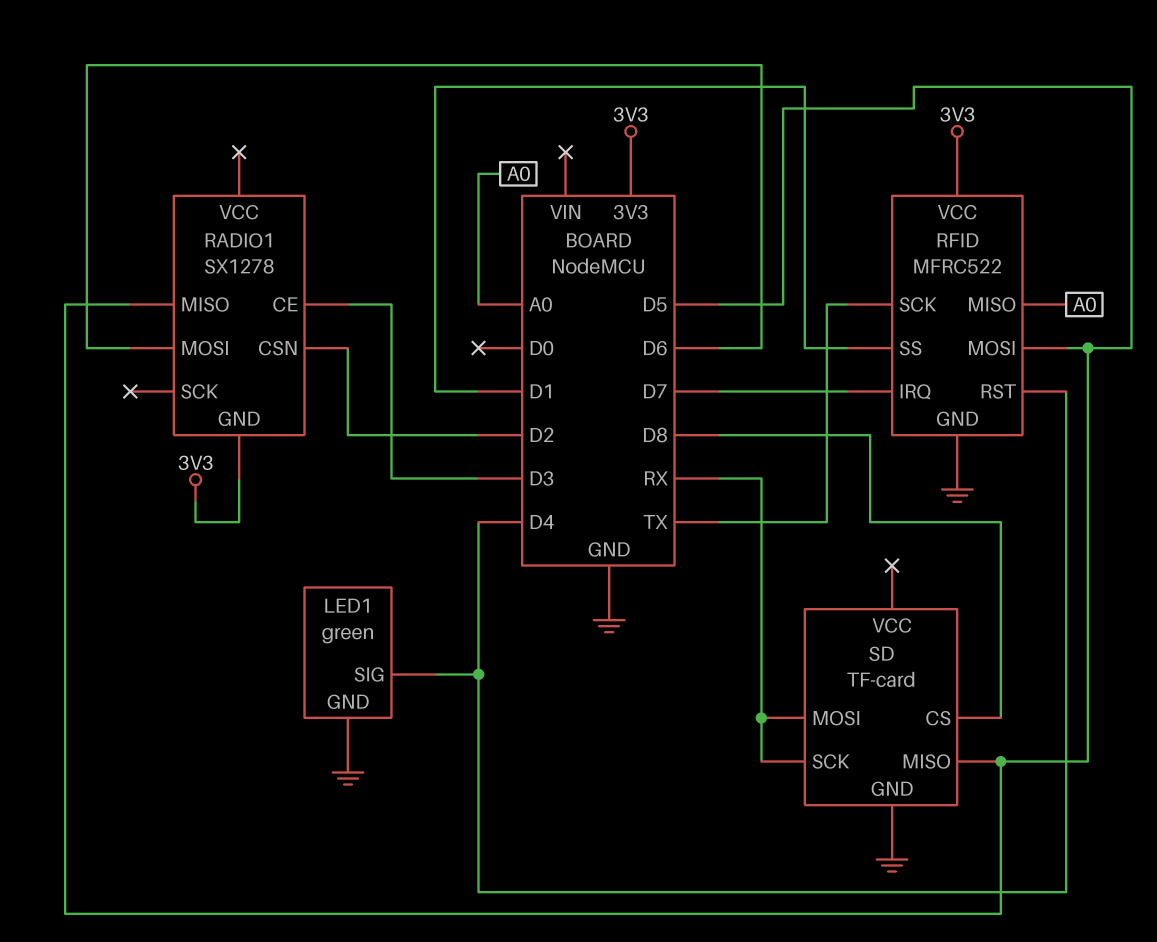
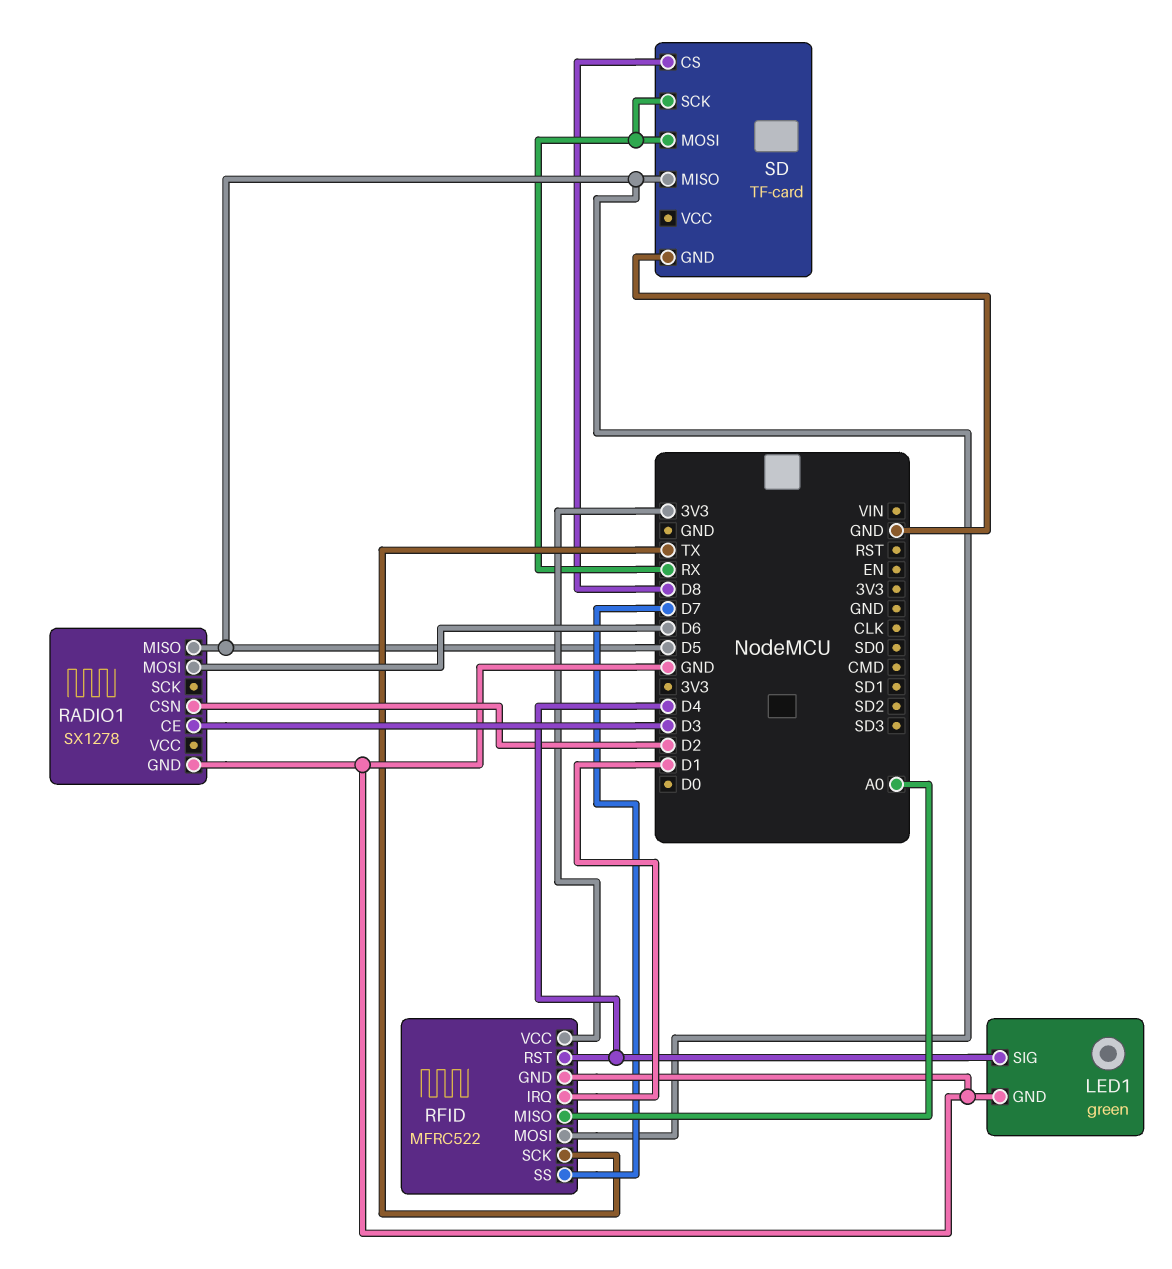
RADIO1 pin GND: 3V3 -> GND
RFID pin IRQ: D7 -> D1
RFID pin SS: D1 -> D7

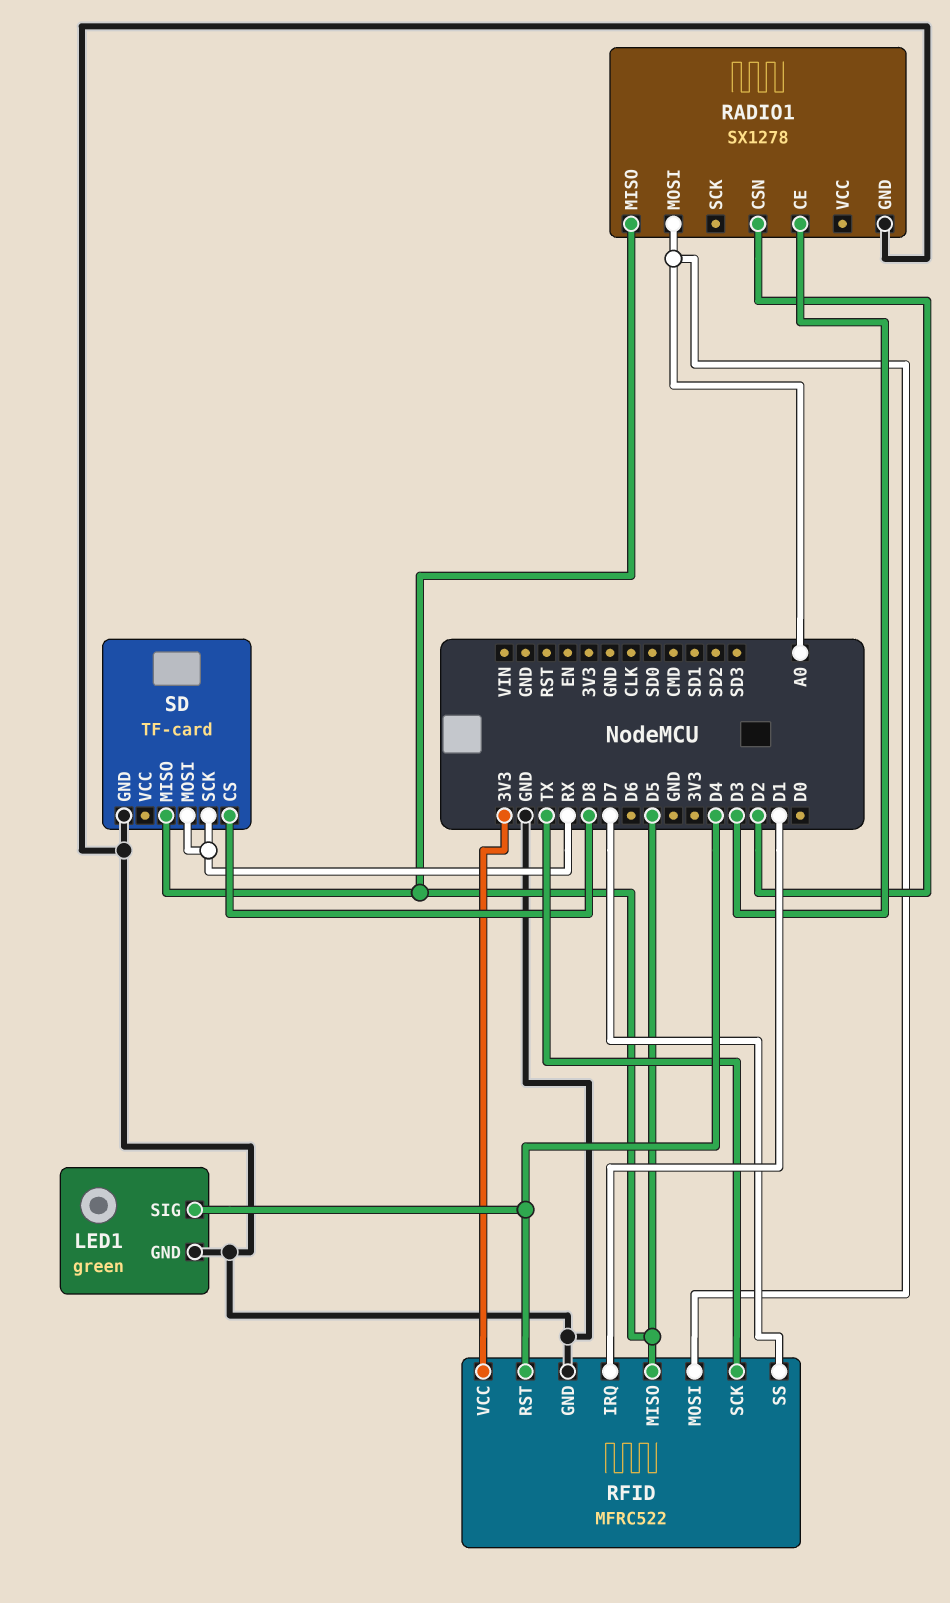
RADIO1 pin MOSI: D6 -> A0
RFID pin MISO: A0 -> D5
RFID pin MOSI: D5 -> A0

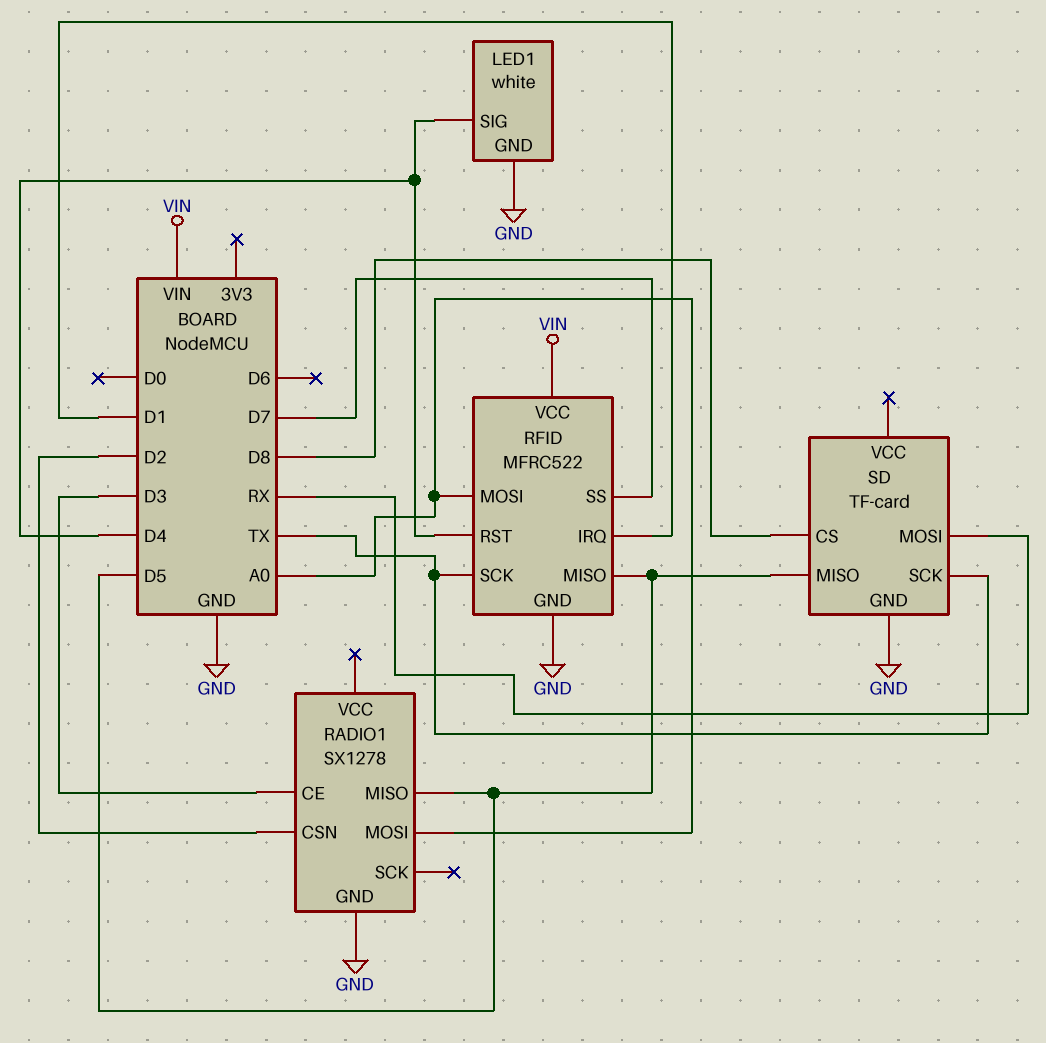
LED1: green -> white
RFID pin VCC: 3V3 -> VIN
SD pin SCK: RX -> TX

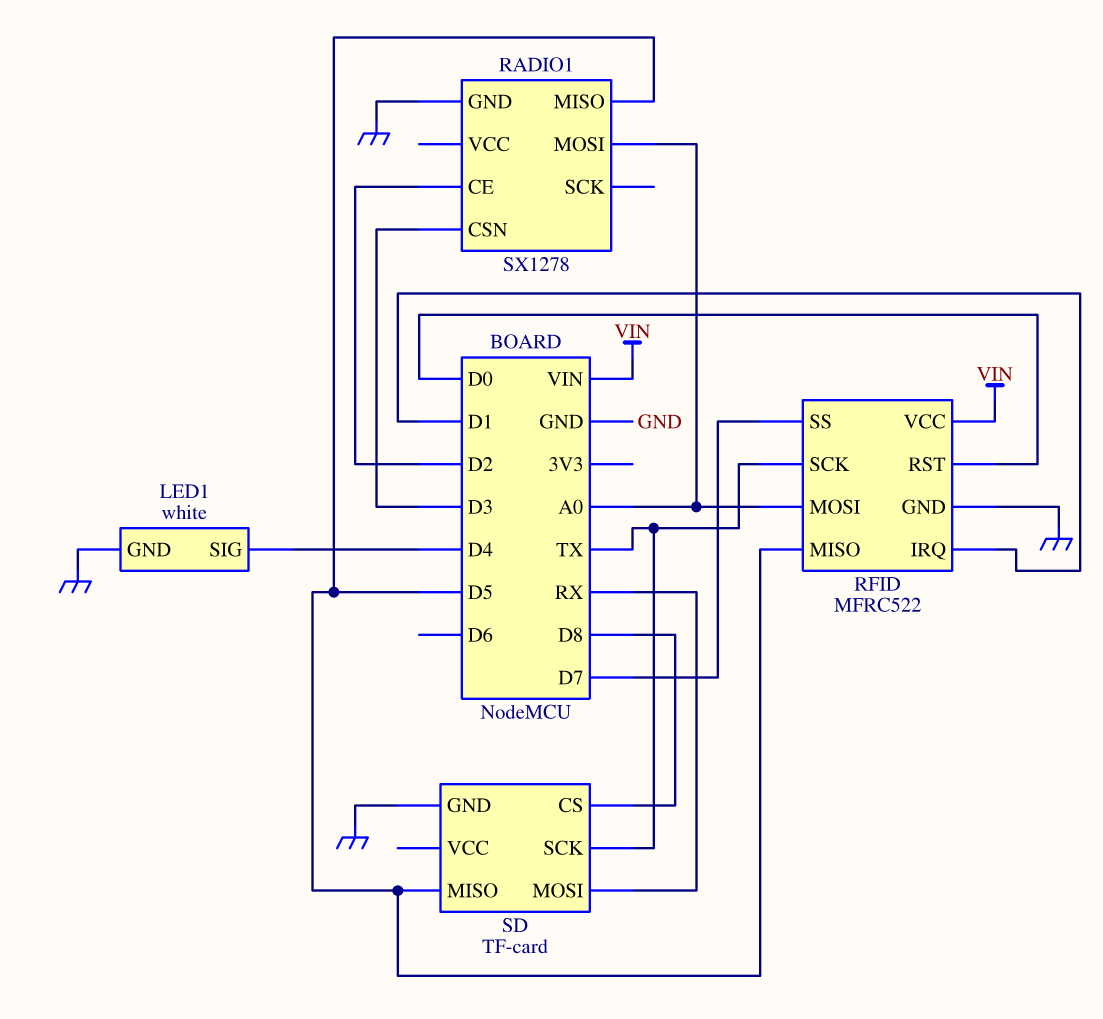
RADIO1 pin CE: D3 -> D2
RADIO1 pin CSN: D2 -> D3
RFID pin RST: D4 -> D0

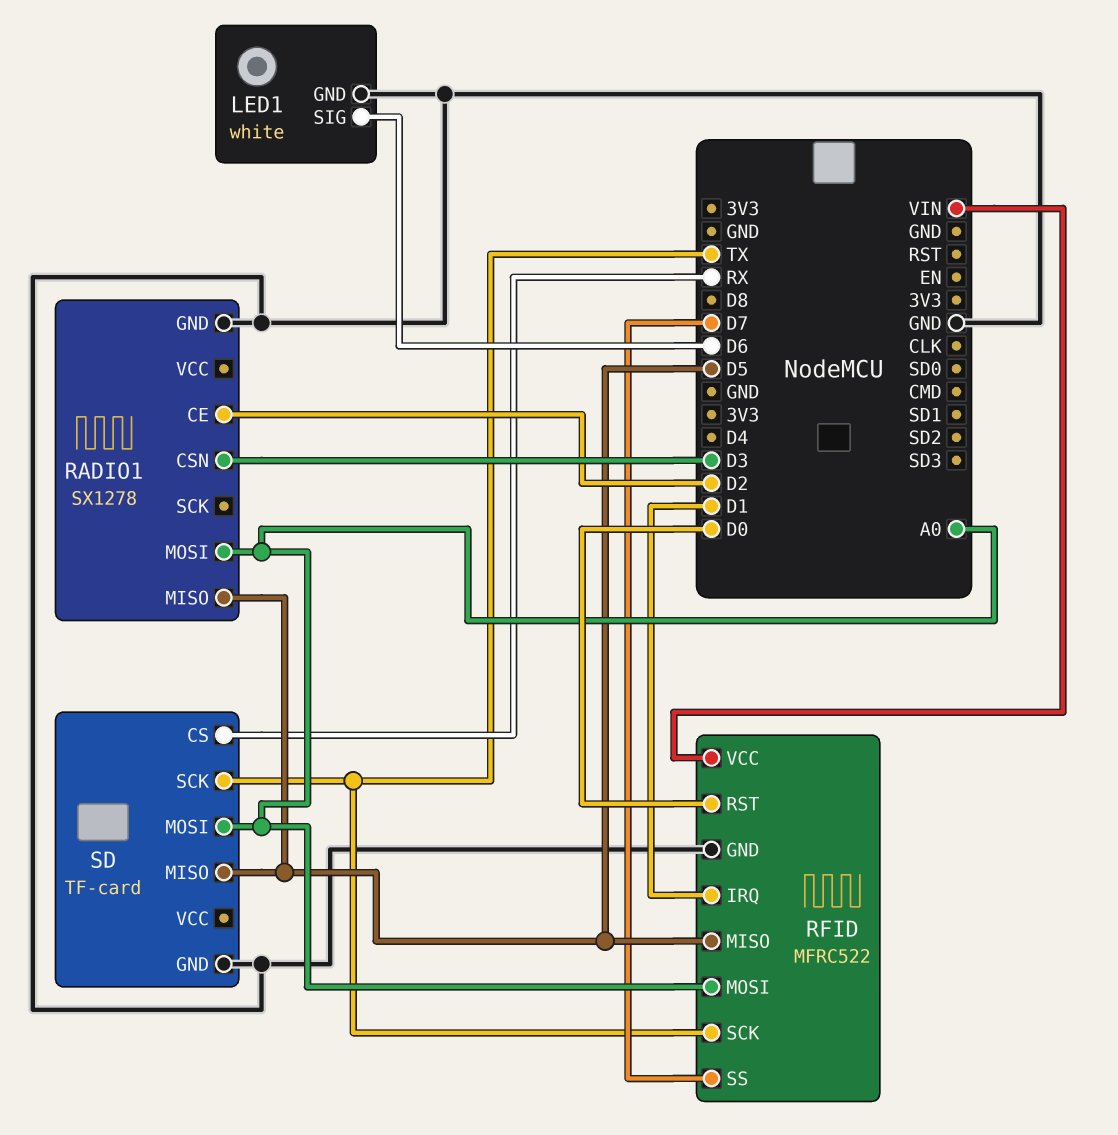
LED1 pin SIG: D4 -> D6
SD pin CS: D8 -> RX
SD pin MOSI: RX -> A0

